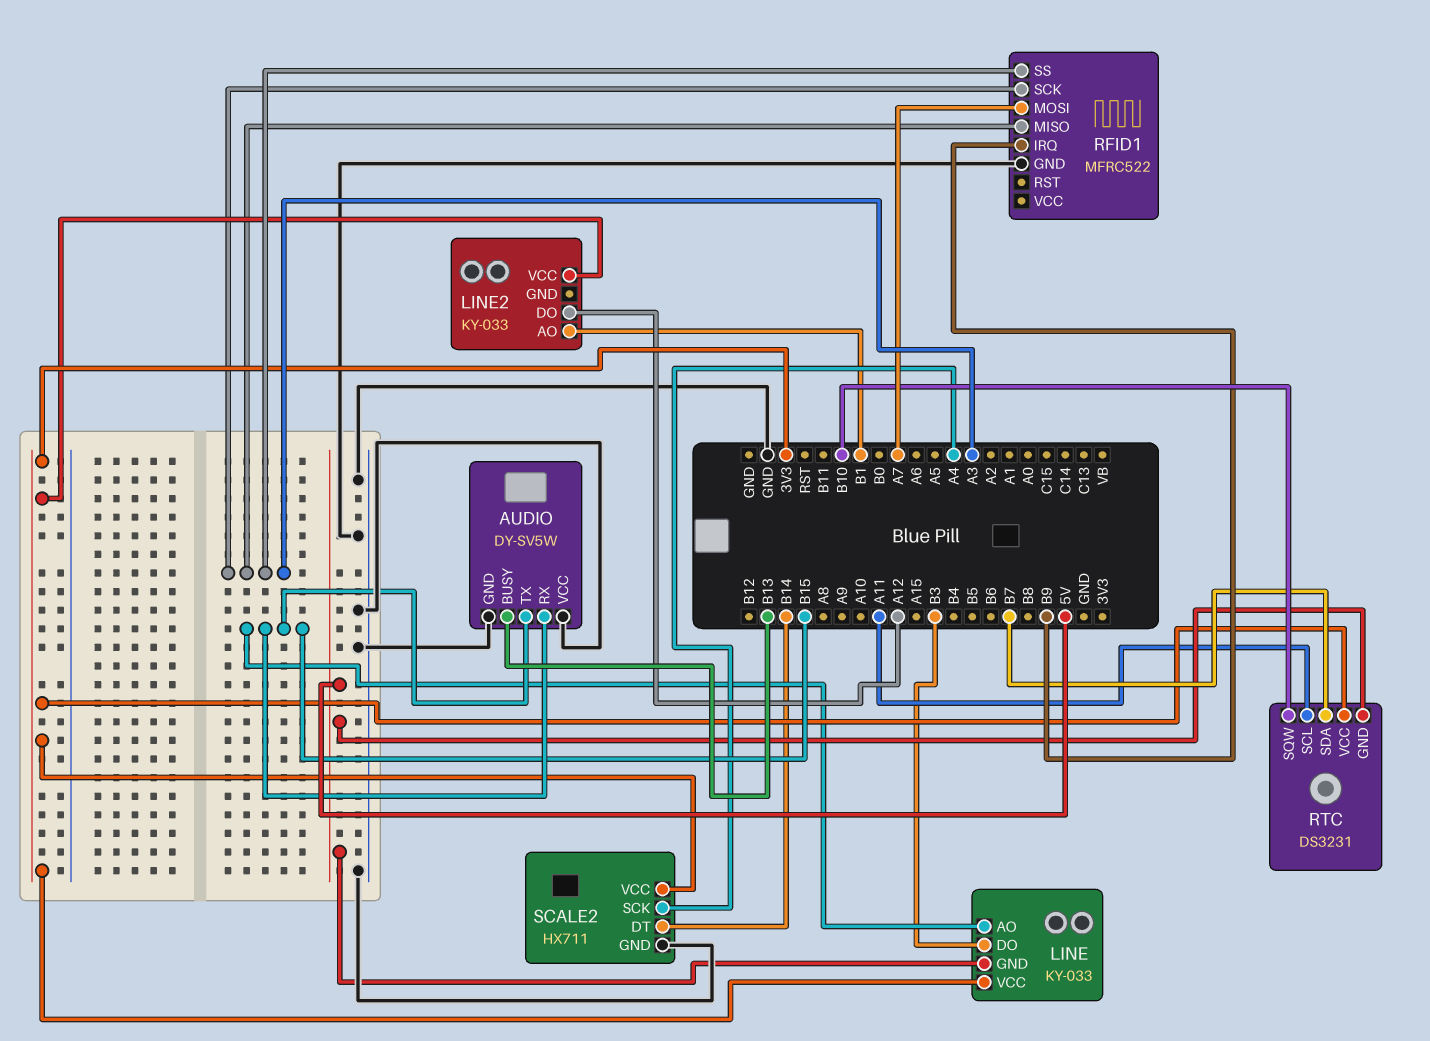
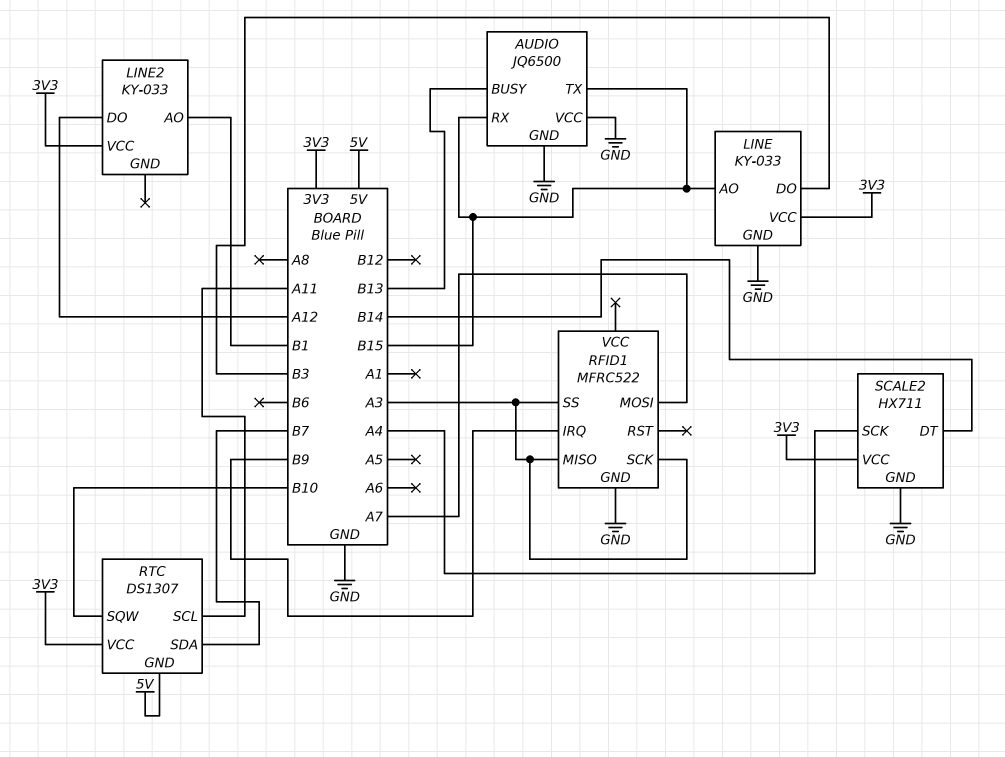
AUDIO: DY-SV5W -> JQ6500
LINE pin GND: 5V -> GND
RTC: DS3231 -> DS1307

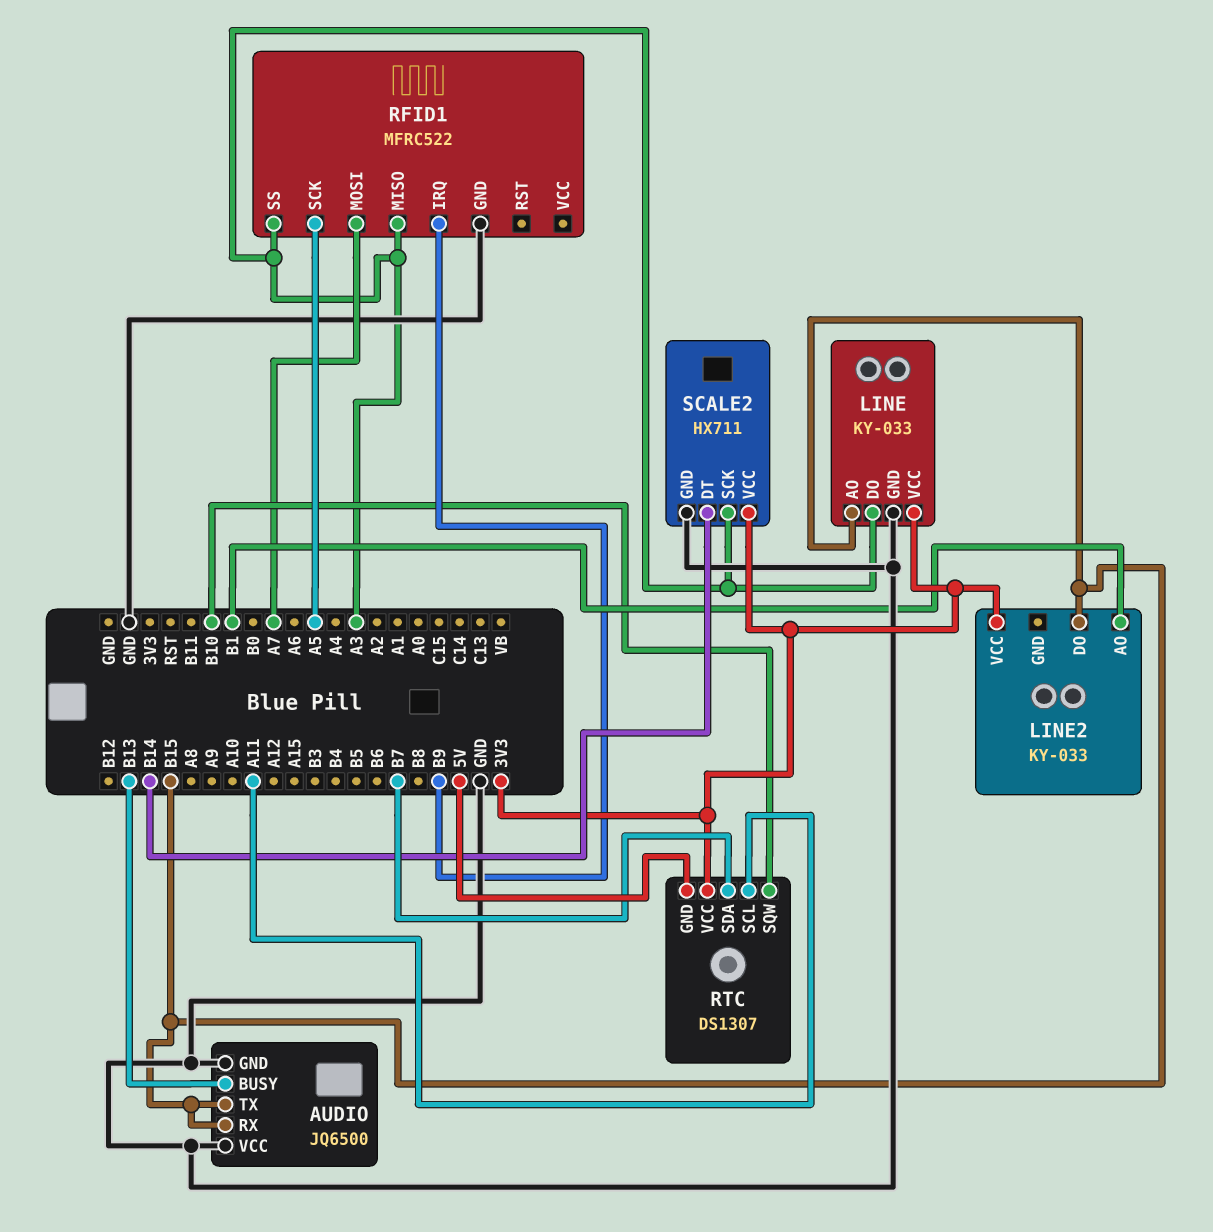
LINE pin DO: B3 -> A3
LINE2 pin DO: A12 -> B15
RFID1 pin SCK: A3 -> A5
SCALE2 pin SCK: A4 -> A3

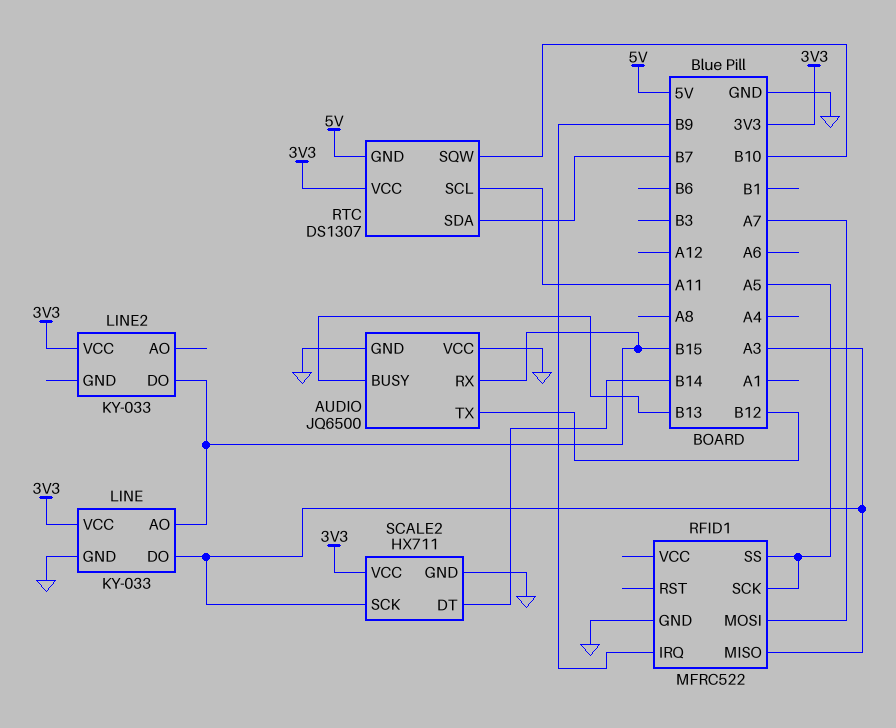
AUDIO pin TX: B15 -> B12
LINE2 pin AO: B1 -> none
RFID1 pin SS: A3 -> A5

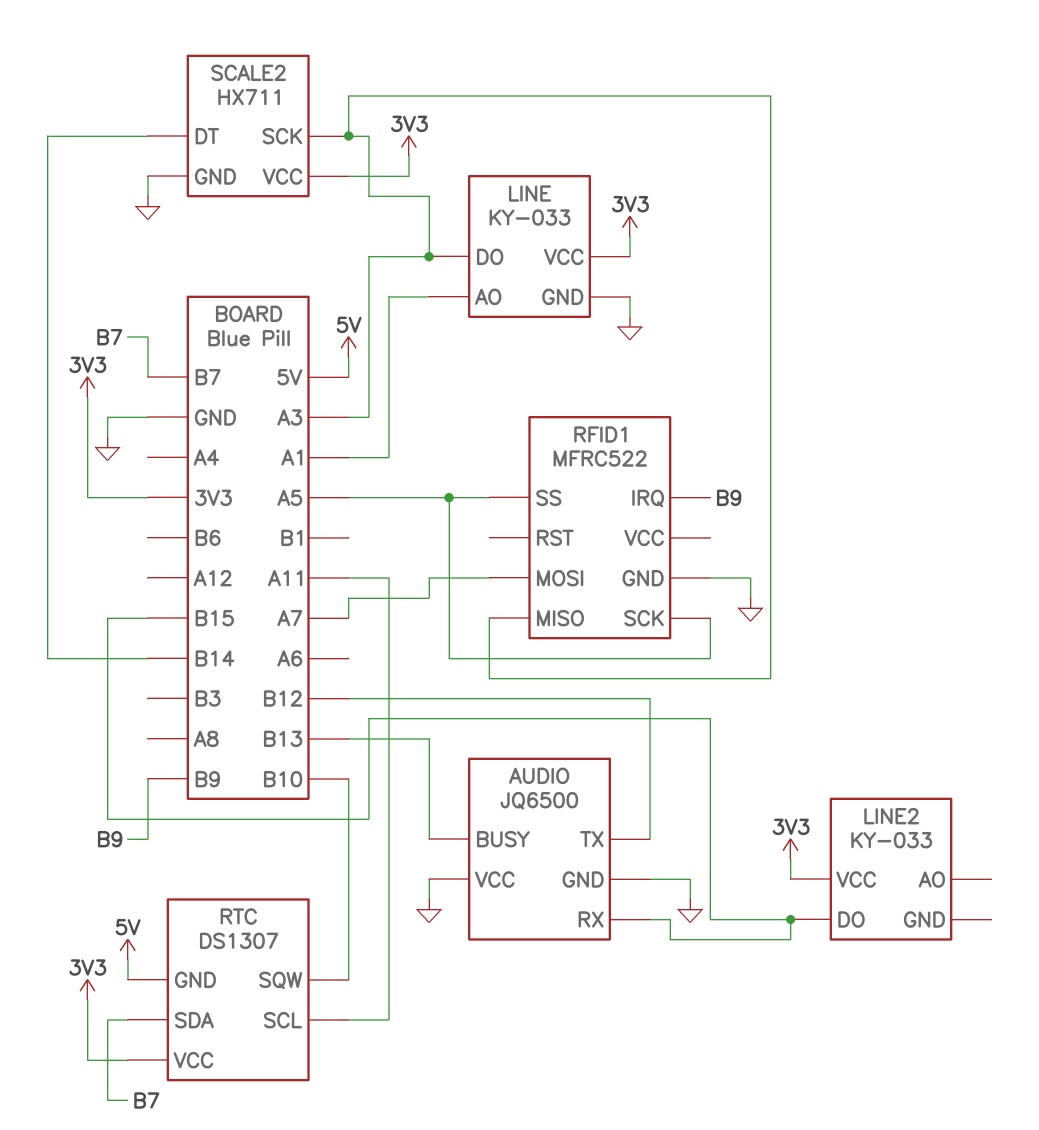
LINE pin AO: B15 -> A1

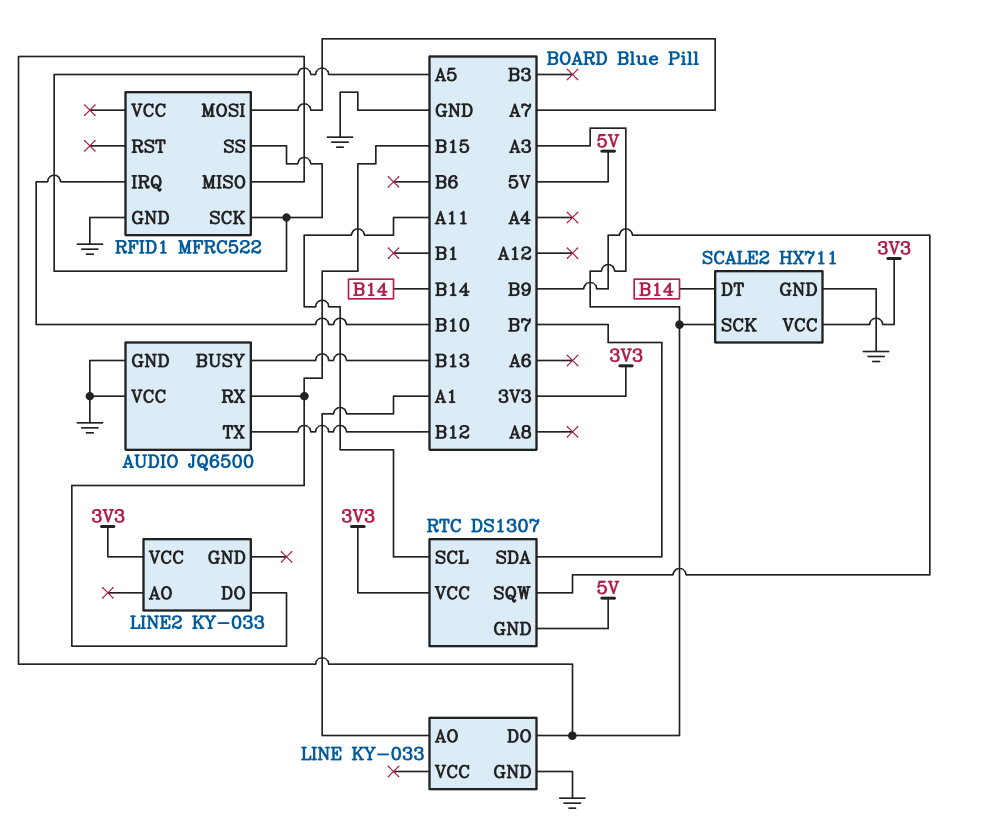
LINE pin VCC: 3V3 -> none
RFID1 pin IRQ: B9 -> B10
RTC pin SQW: B10 -> B9

